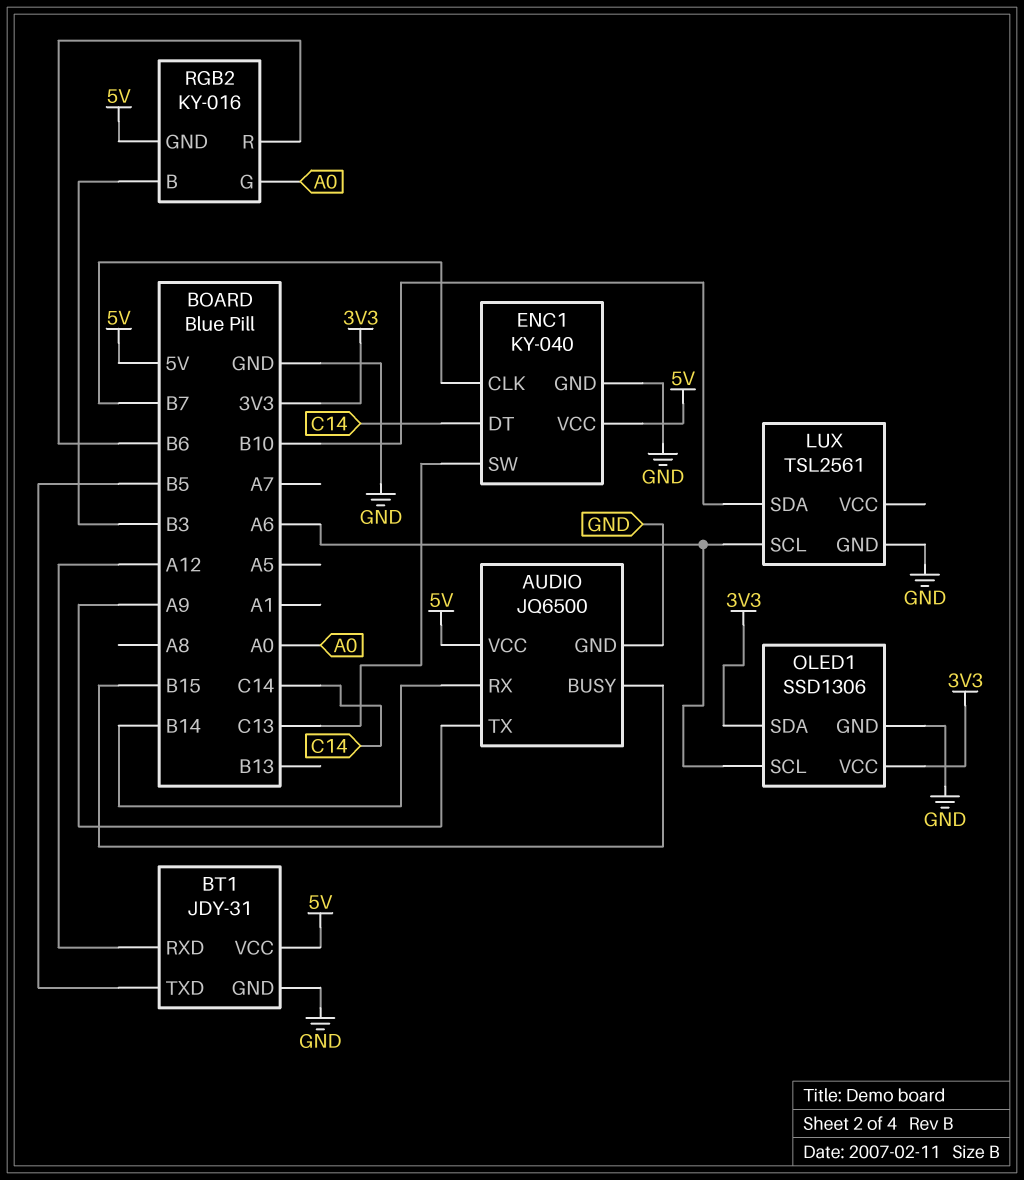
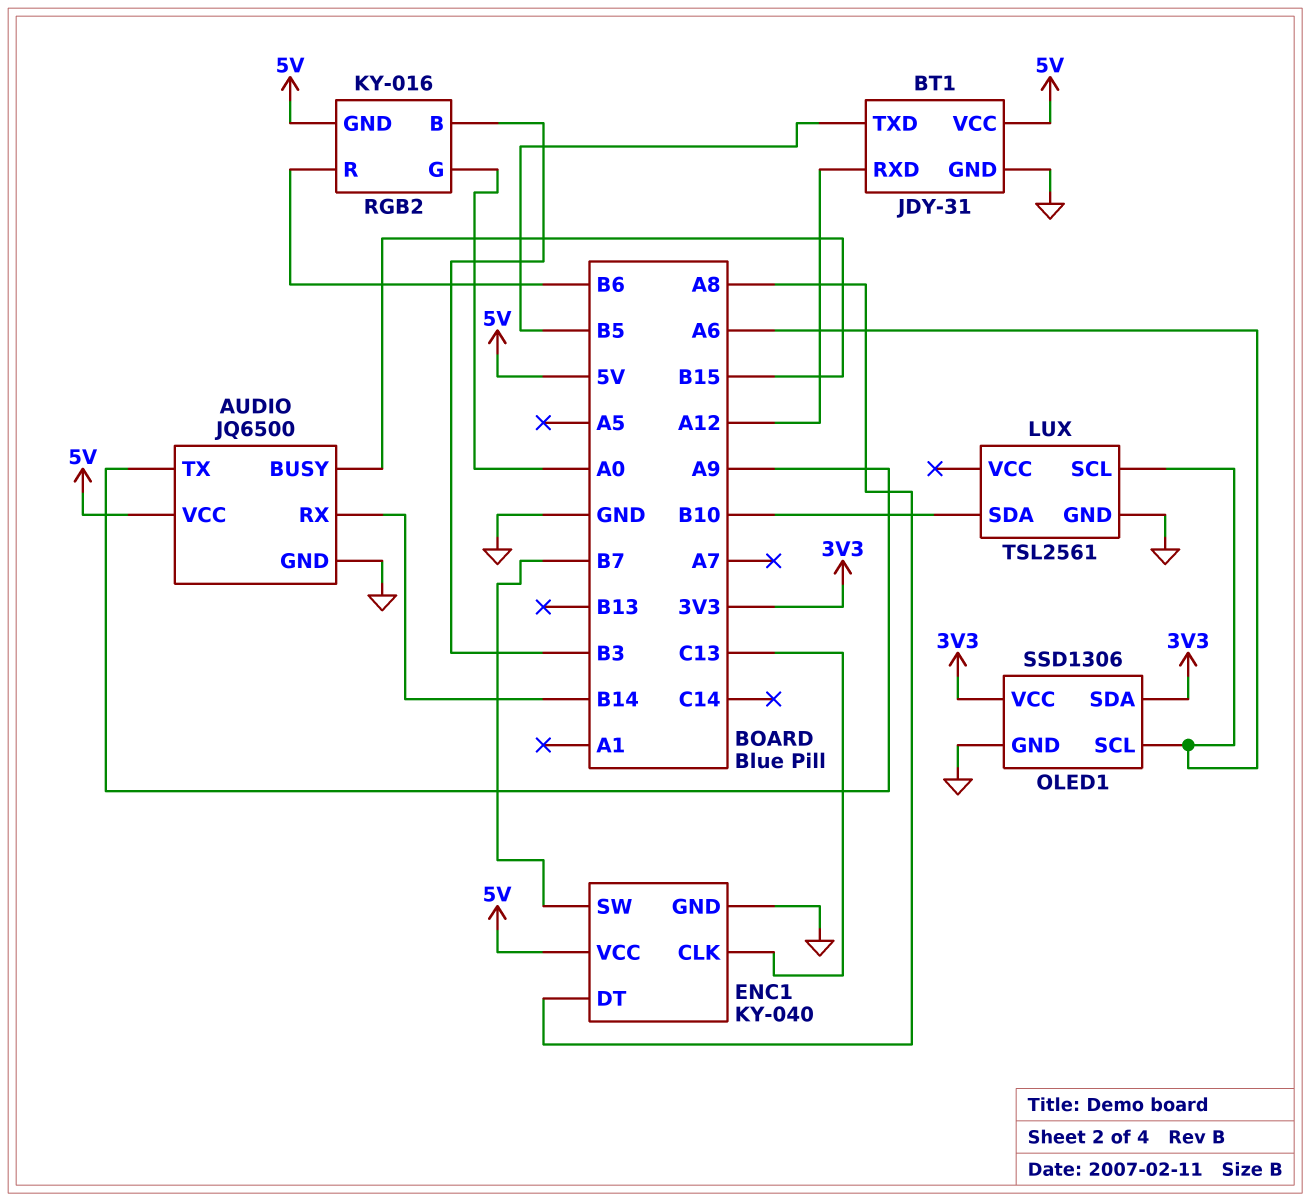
ENC1 pin CLK: B7 -> C13
ENC1 pin DT: C14 -> A8
ENC1 pin SW: C13 -> B7

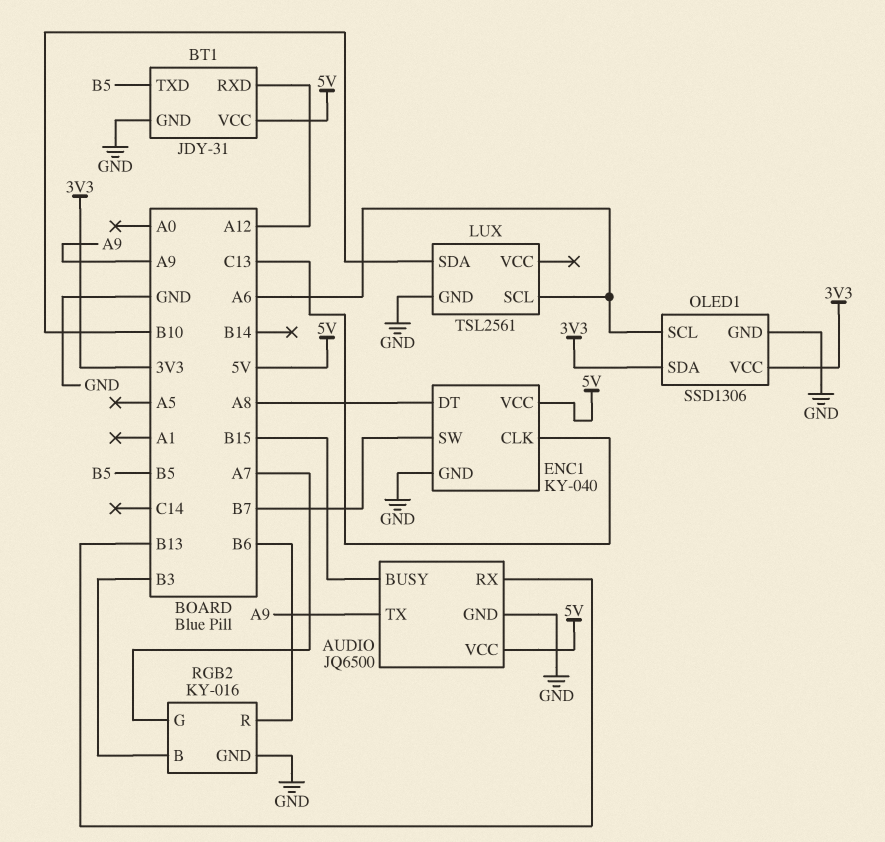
AUDIO pin RX: B14 -> B13
RGB2 pin G: A0 -> A7
RGB2 pin GND: 5V -> GND

